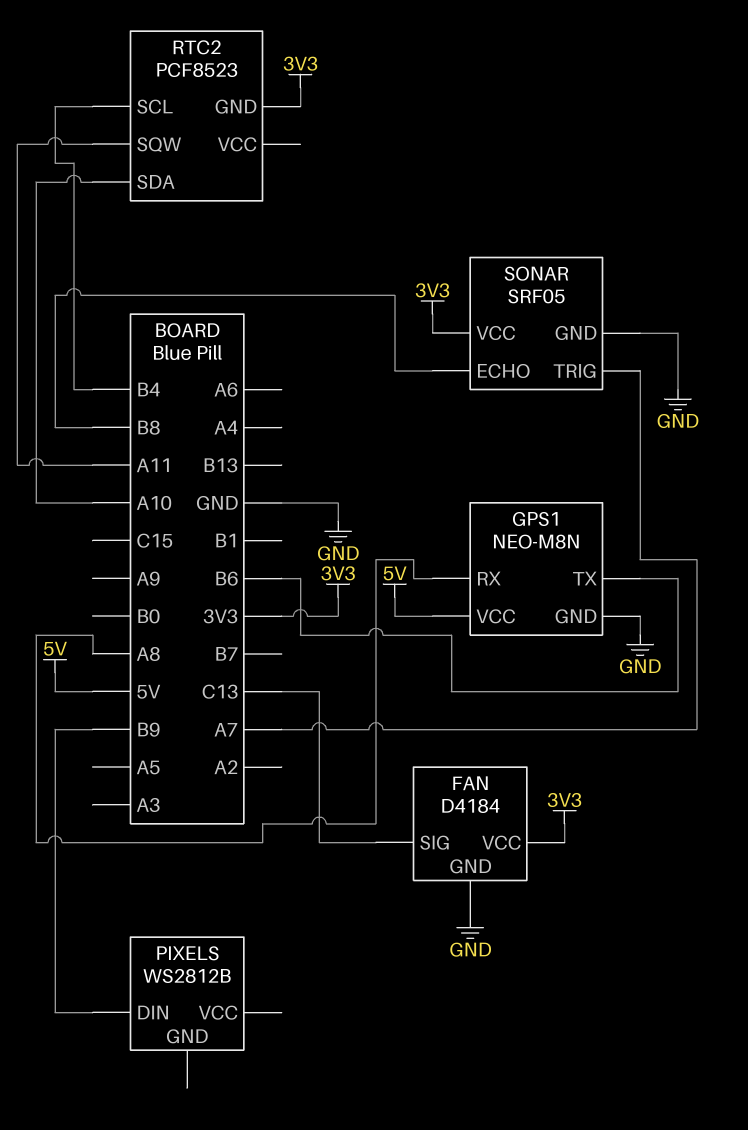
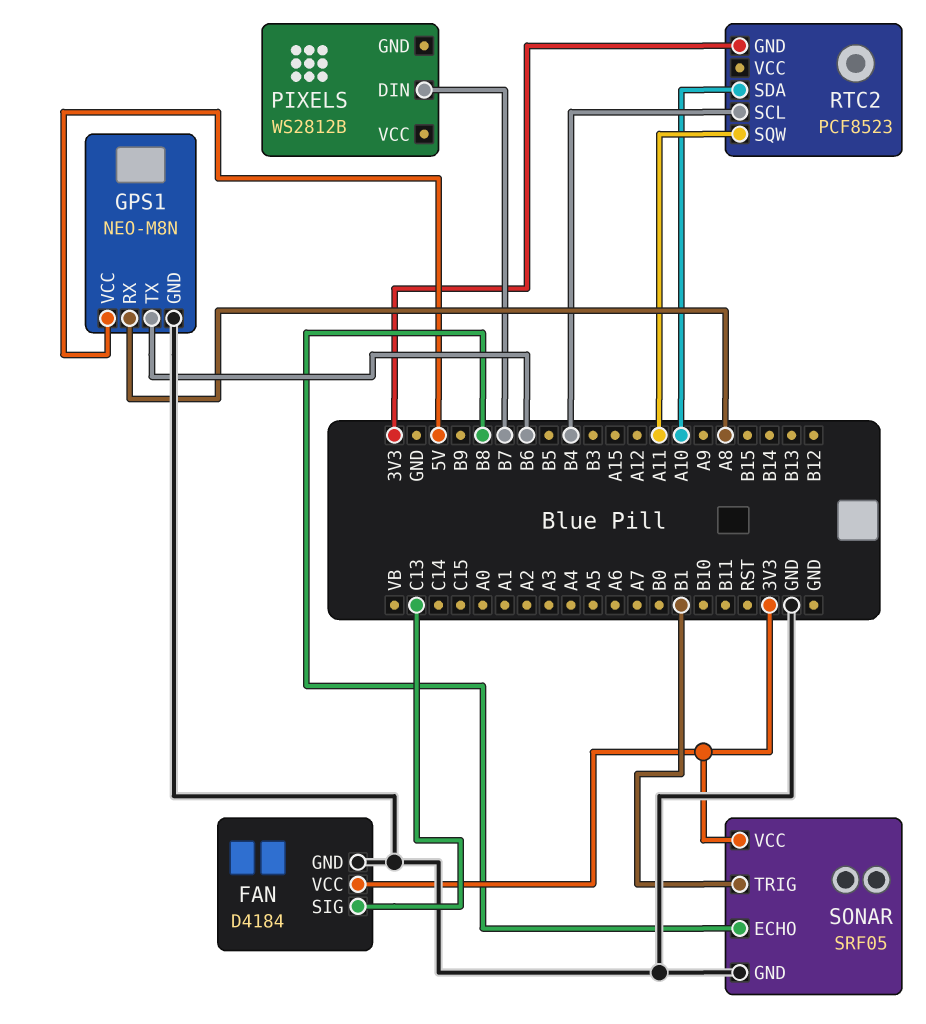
PIXELS pin DIN: B9 -> B7
SONAR pin TRIG: A7 -> B1

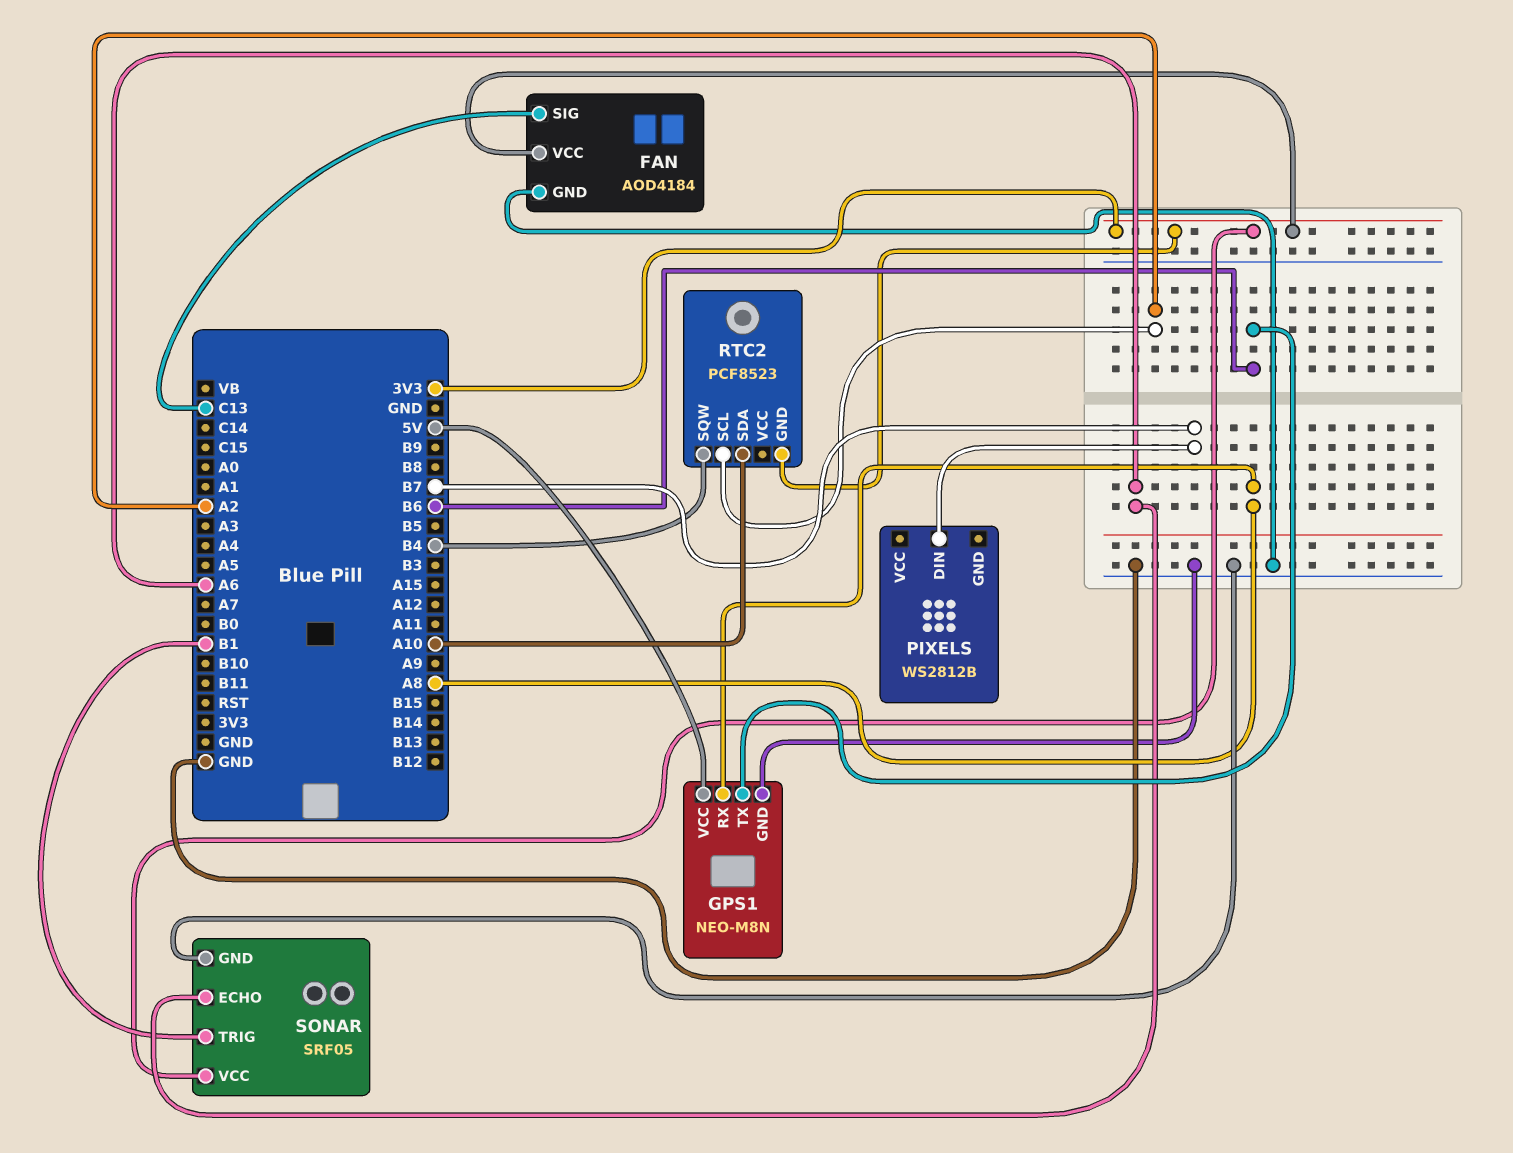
FAN: D4184 -> AOD4184
RTC2 pin SCL: B4 -> A2
RTC2 pin SQW: A11 -> B4
SONAR pin ECHO: B8 -> A6

